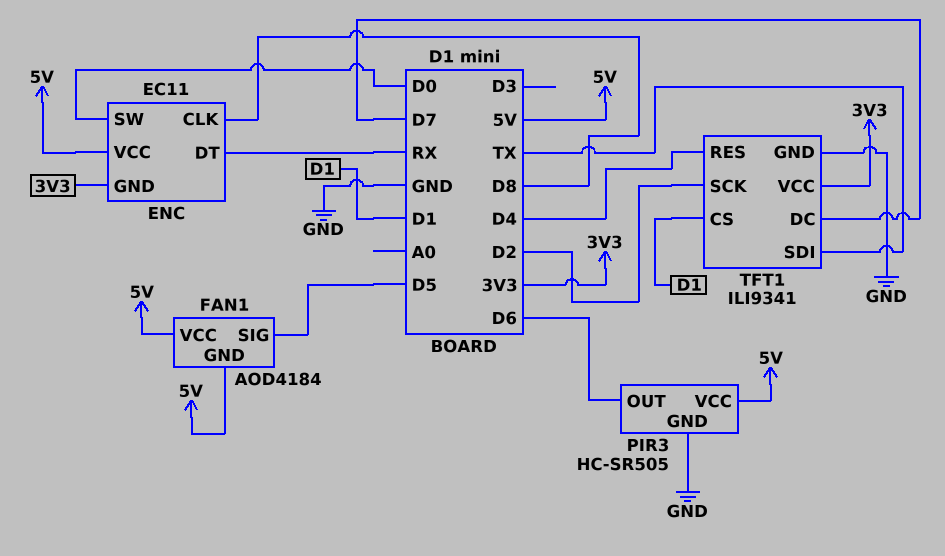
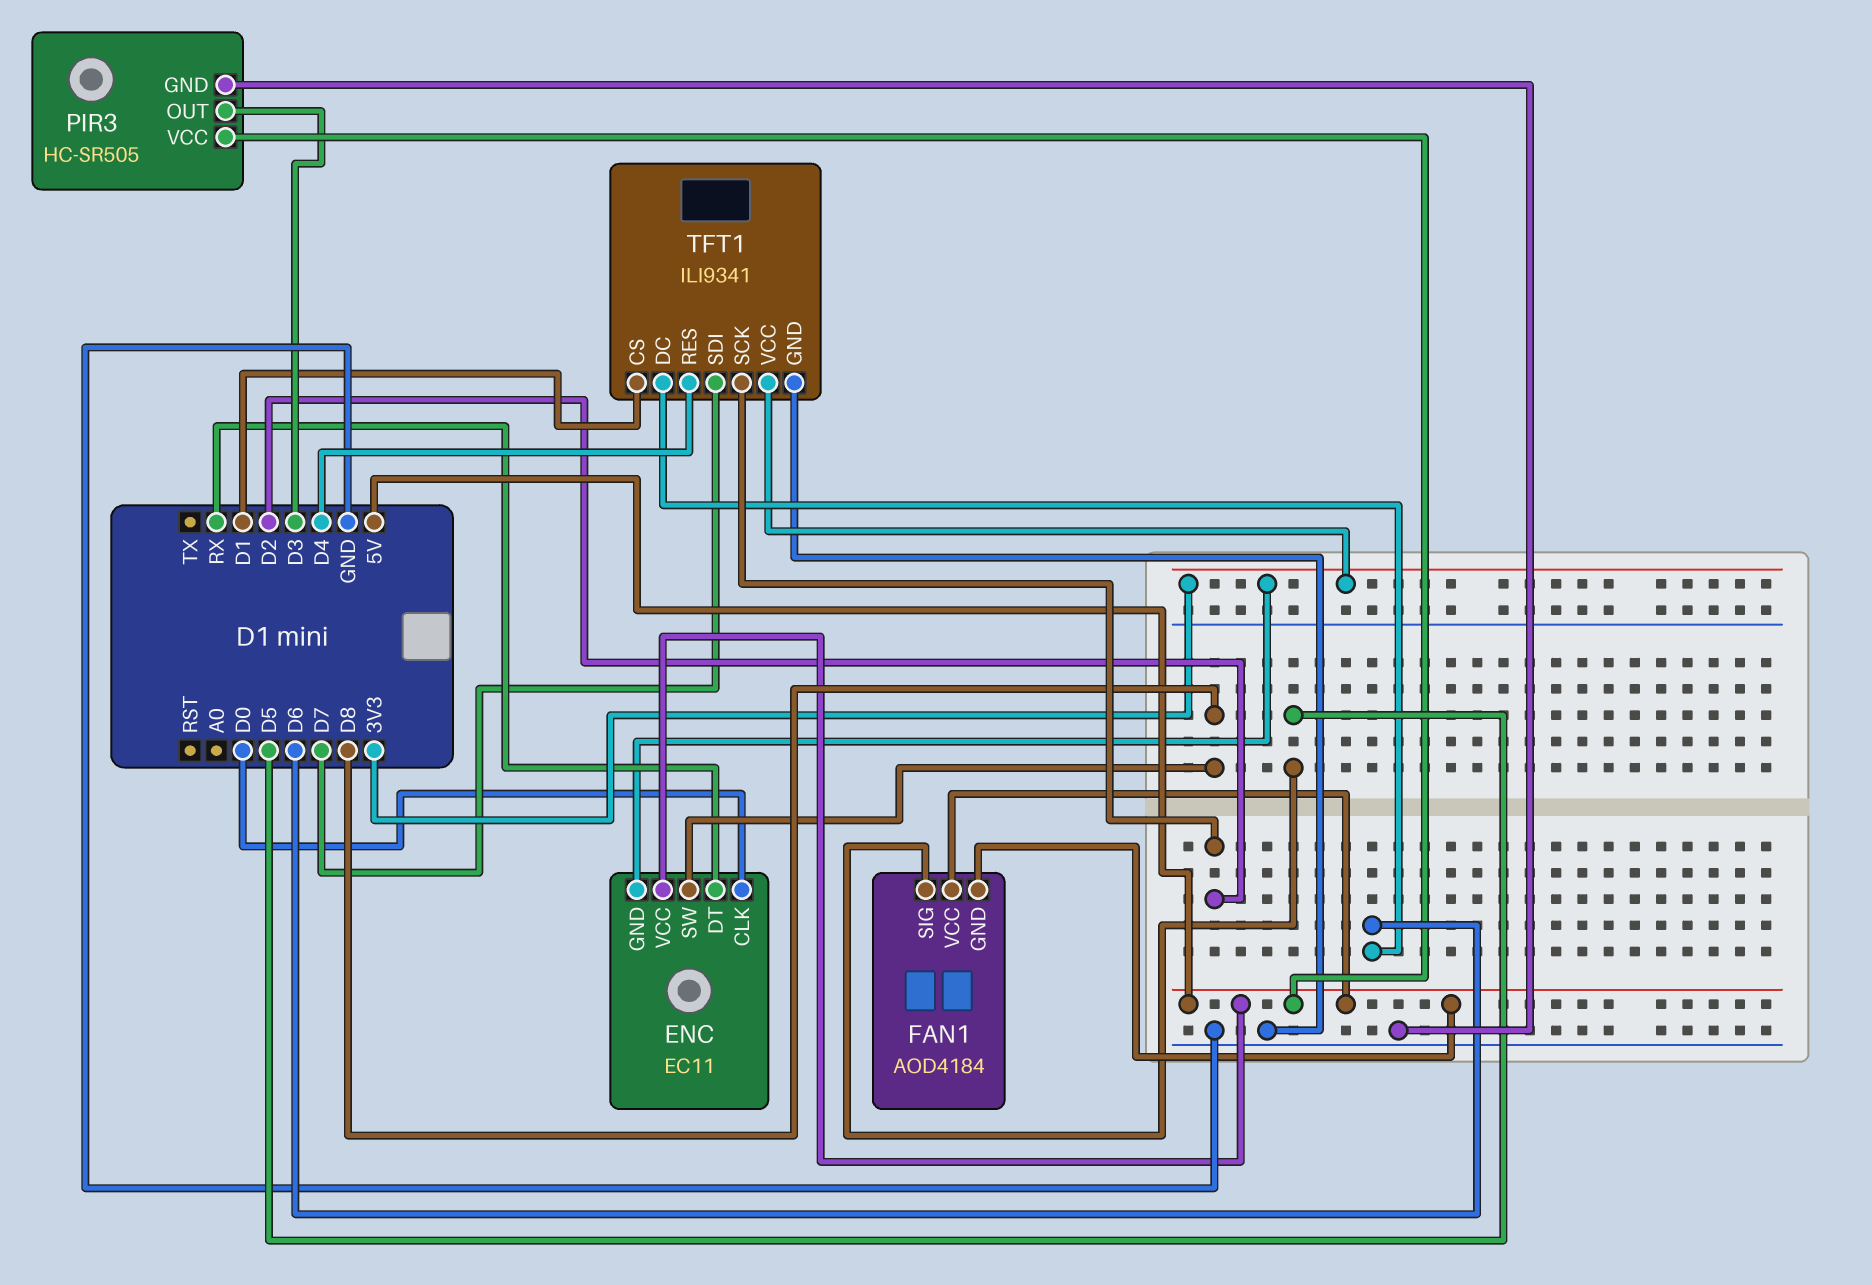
ENC pin CLK: D8 -> D0
ENC pin SW: D0 -> D8
PIR3 pin OUT: D6 -> D3
TFT1 pin DC: D7 -> D6
TFT1 pin SDI: TX -> D7

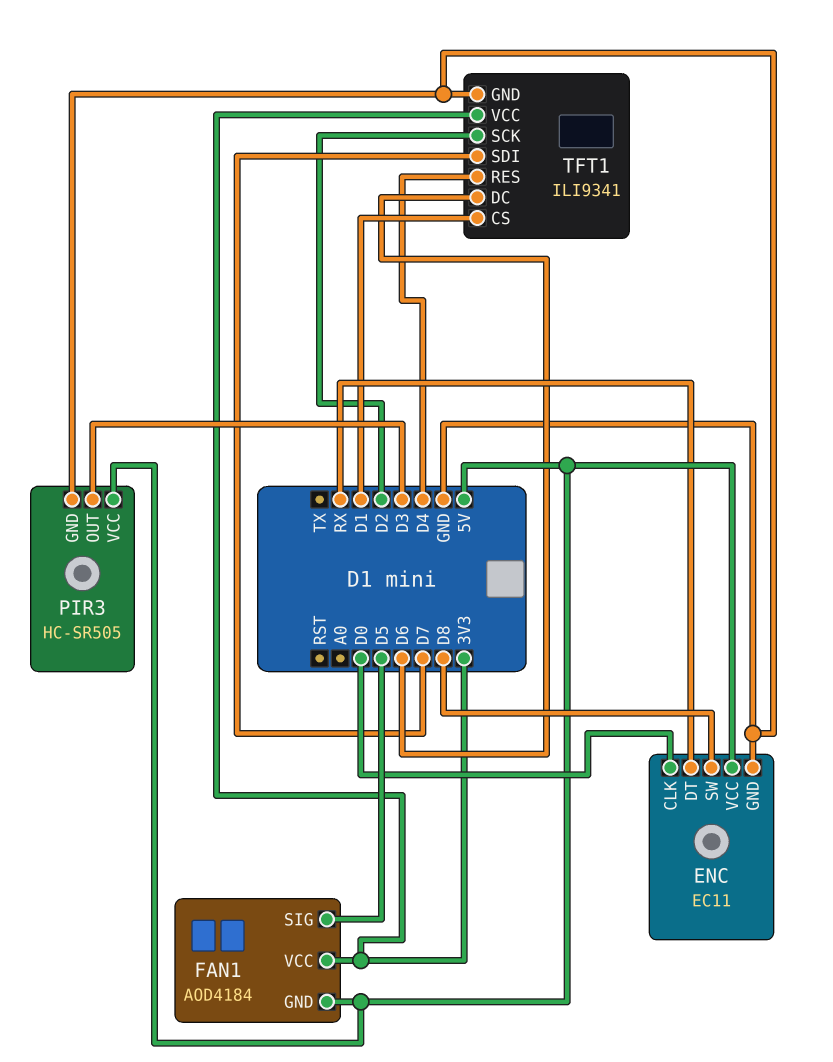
ENC pin GND: 3V3 -> GND
FAN1 pin VCC: 5V -> 3V3

